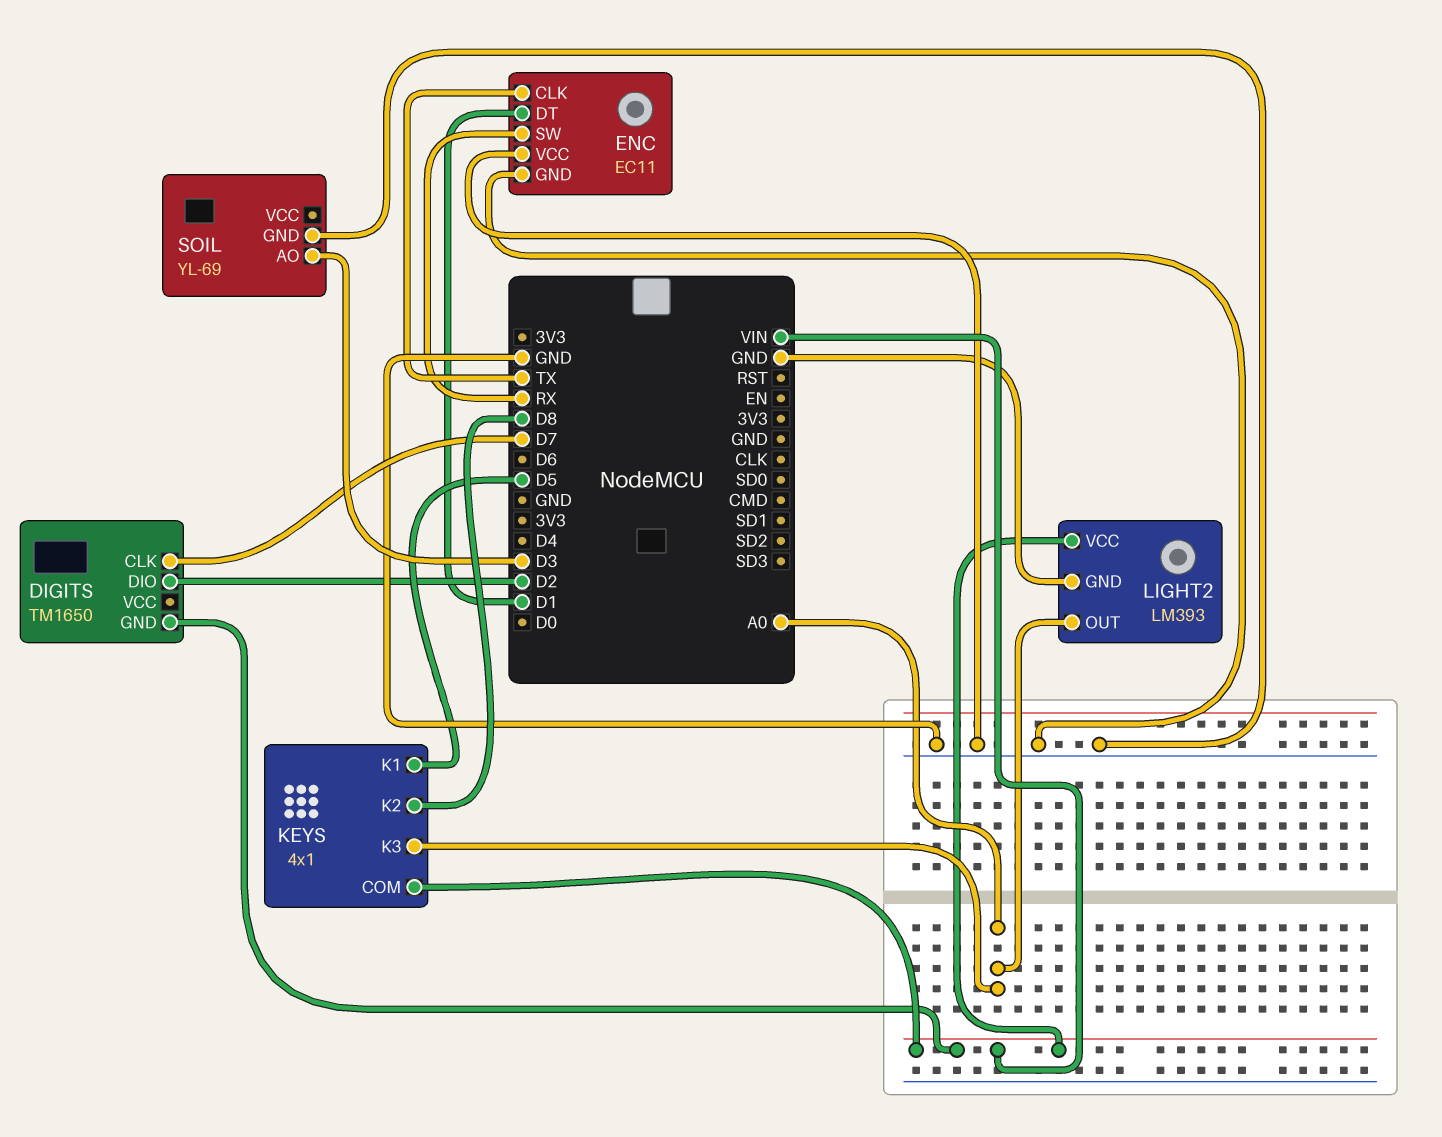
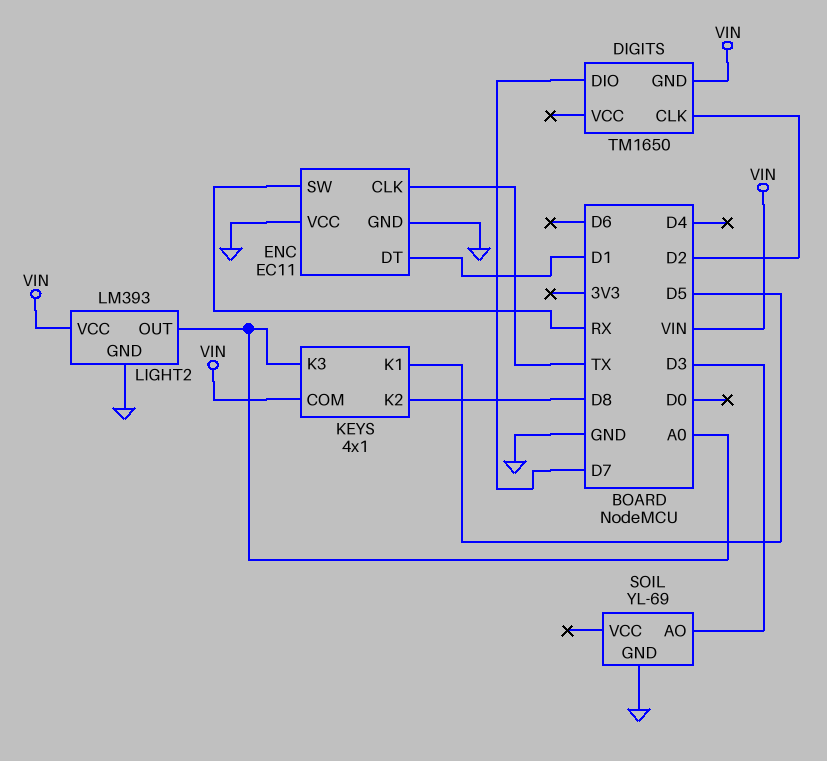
DIGITS pin CLK: D7 -> D2
DIGITS pin DIO: D2 -> D7

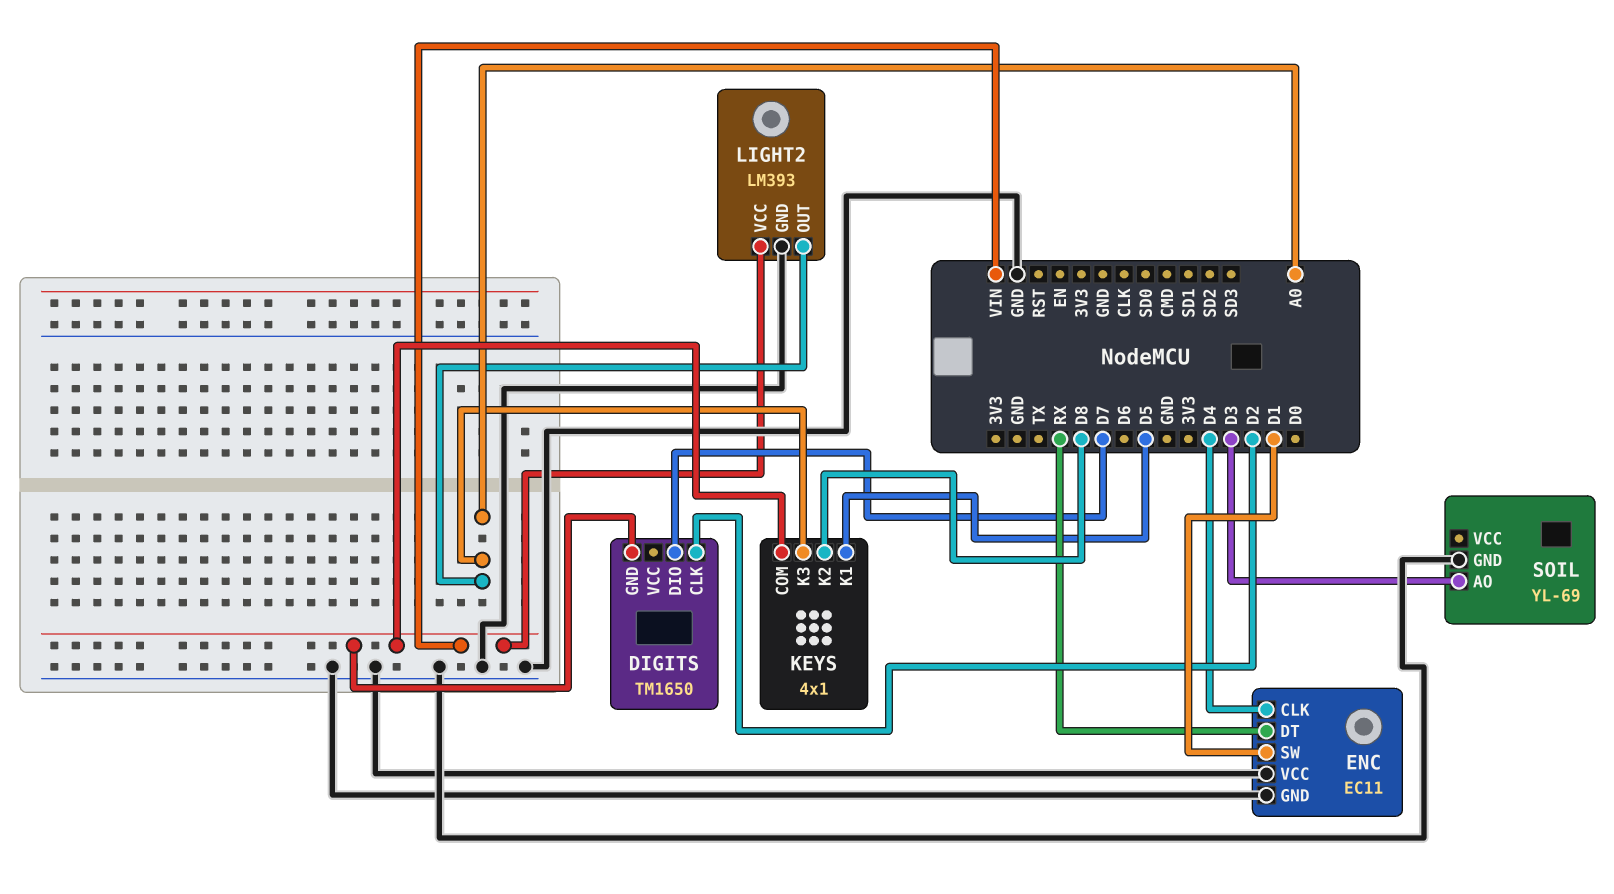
ENC pin CLK: TX -> D4
ENC pin DT: D1 -> RX
ENC pin SW: RX -> D1

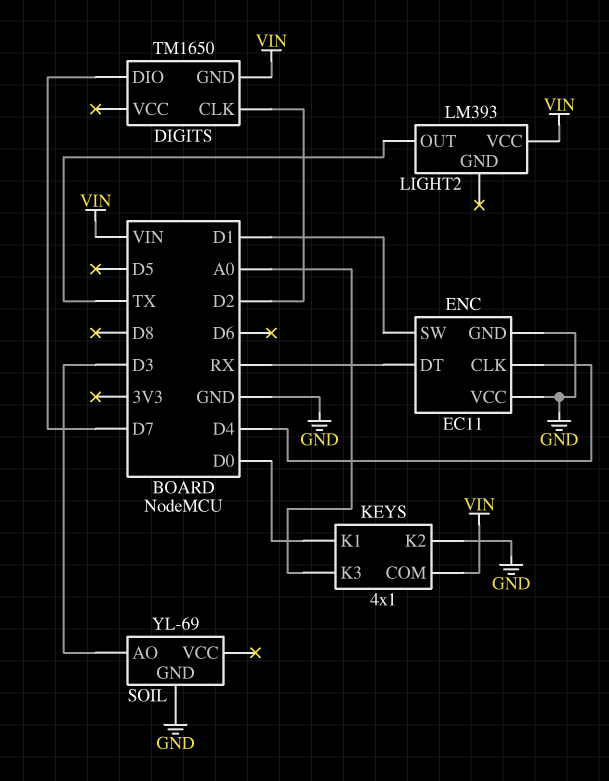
KEYS pin K1: D5 -> D0
KEYS pin K2: D8 -> GND
LIGHT2 pin GND: GND -> none
LIGHT2 pin OUT: A0 -> TX

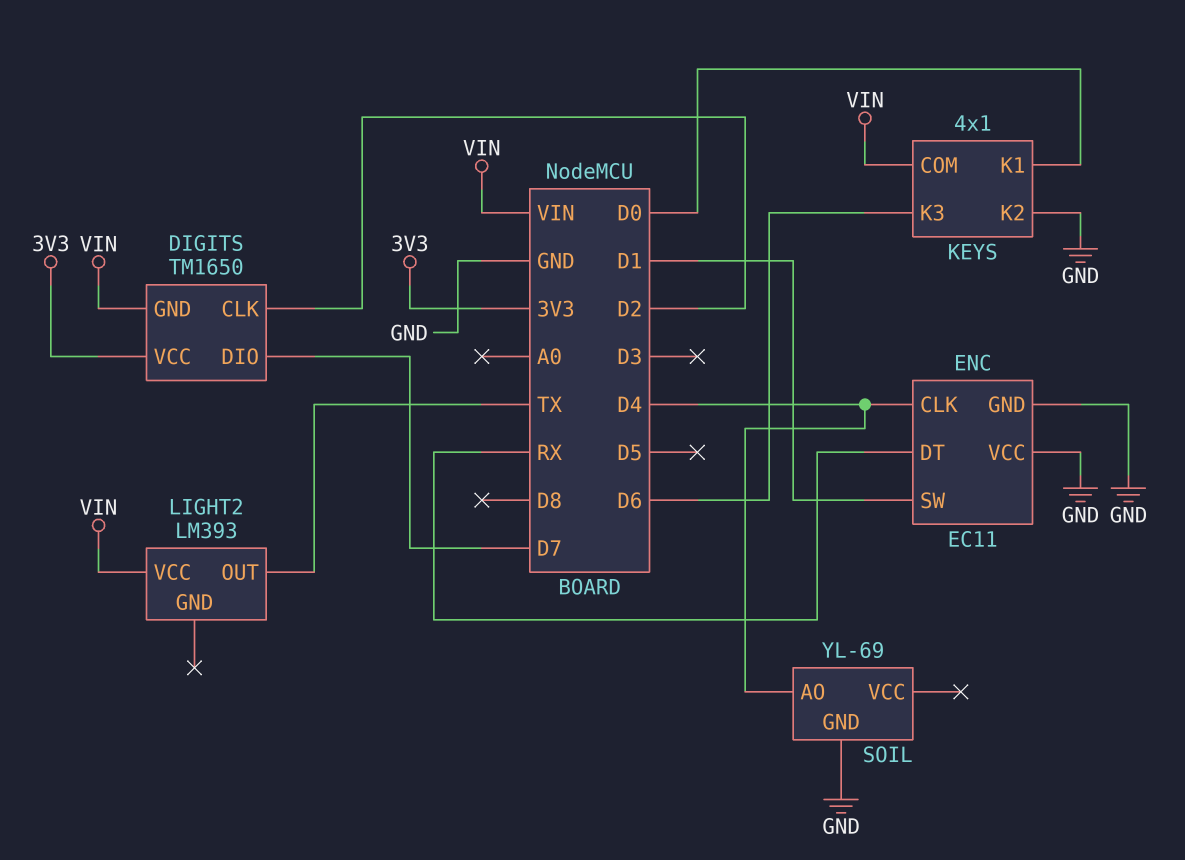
DIGITS pin VCC: none -> 3V3
KEYS pin K3: A0 -> D6
SOIL pin AO: D3 -> D4

